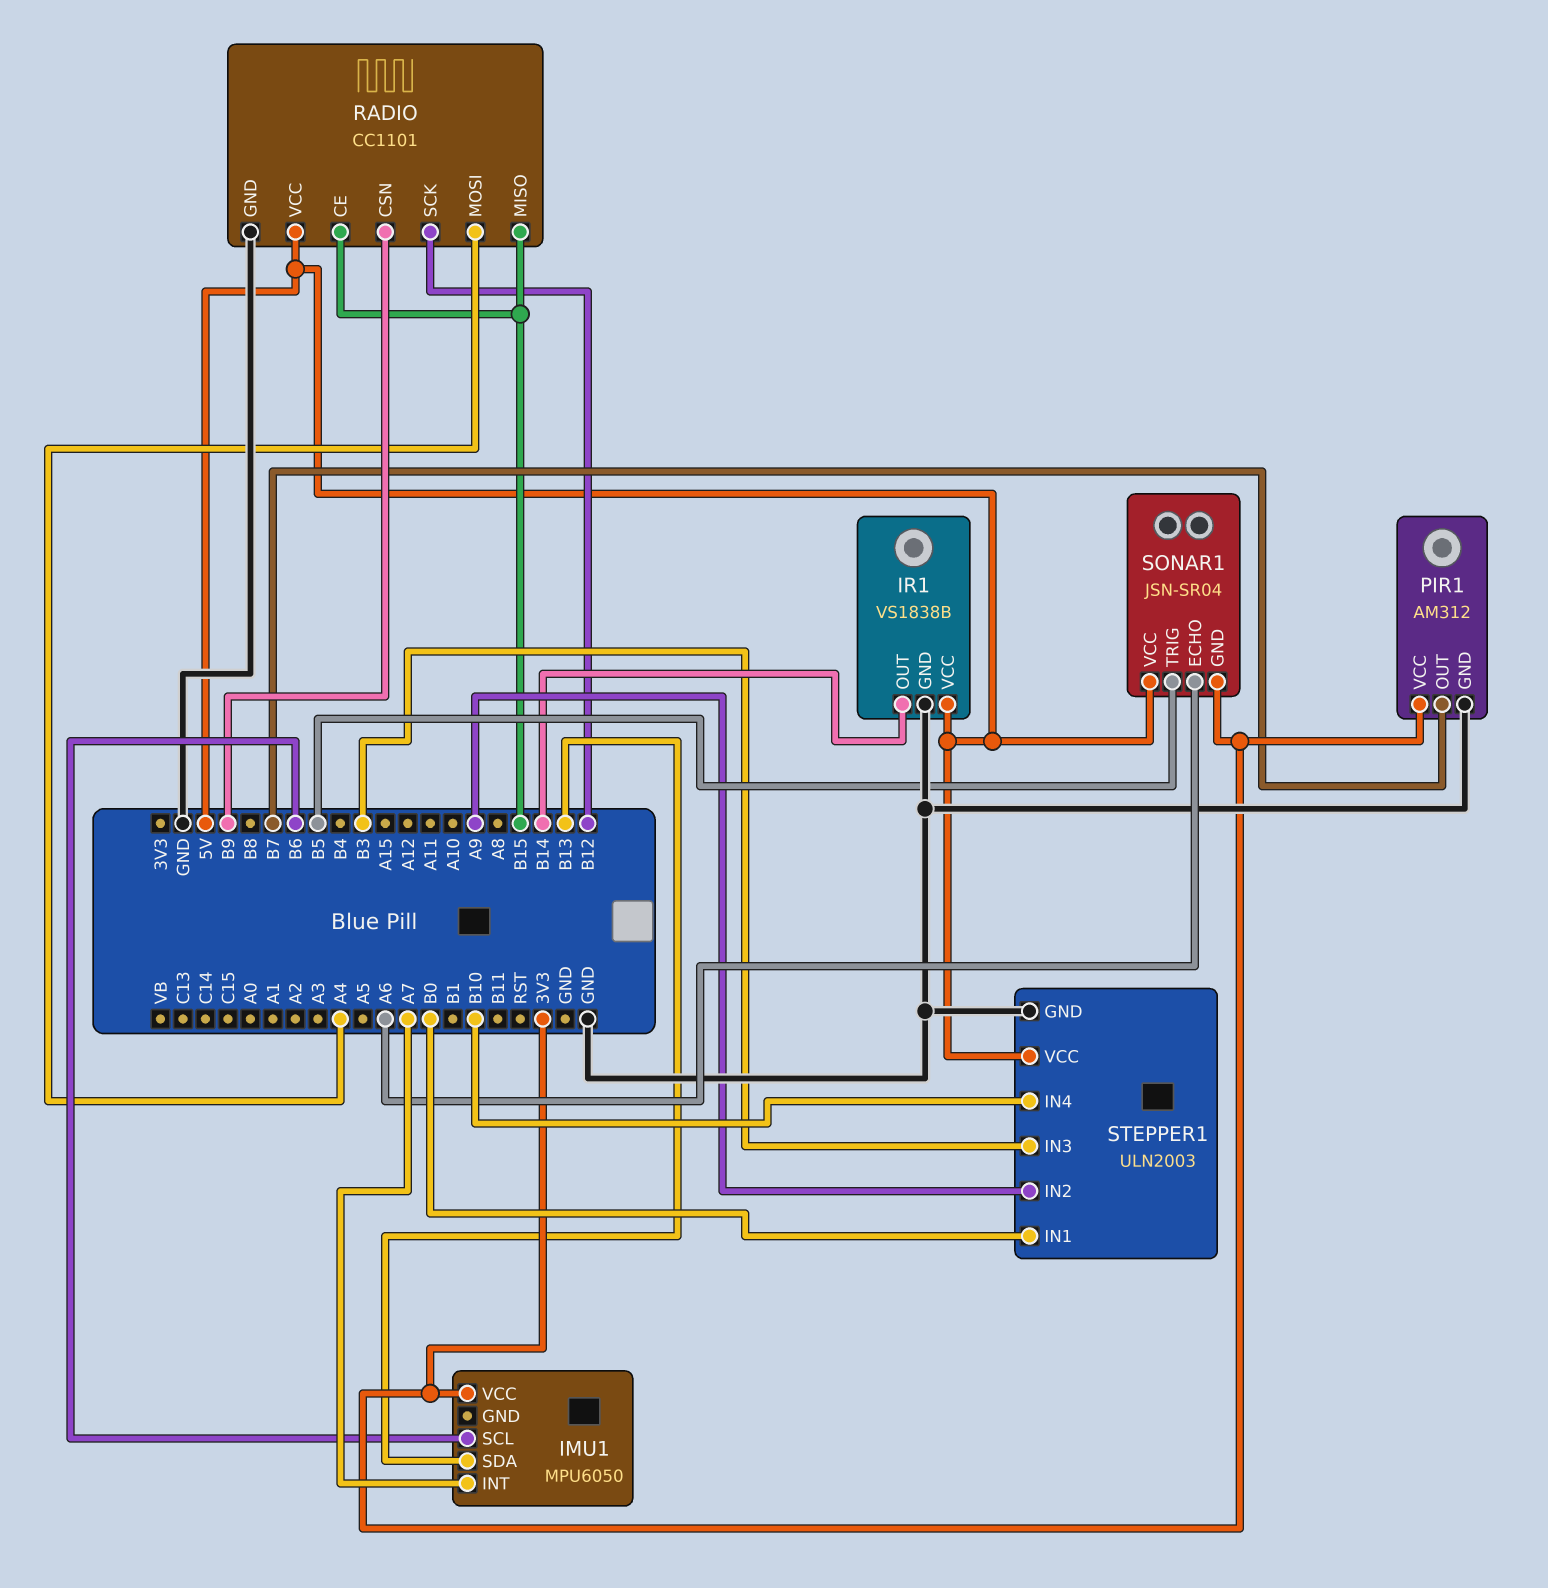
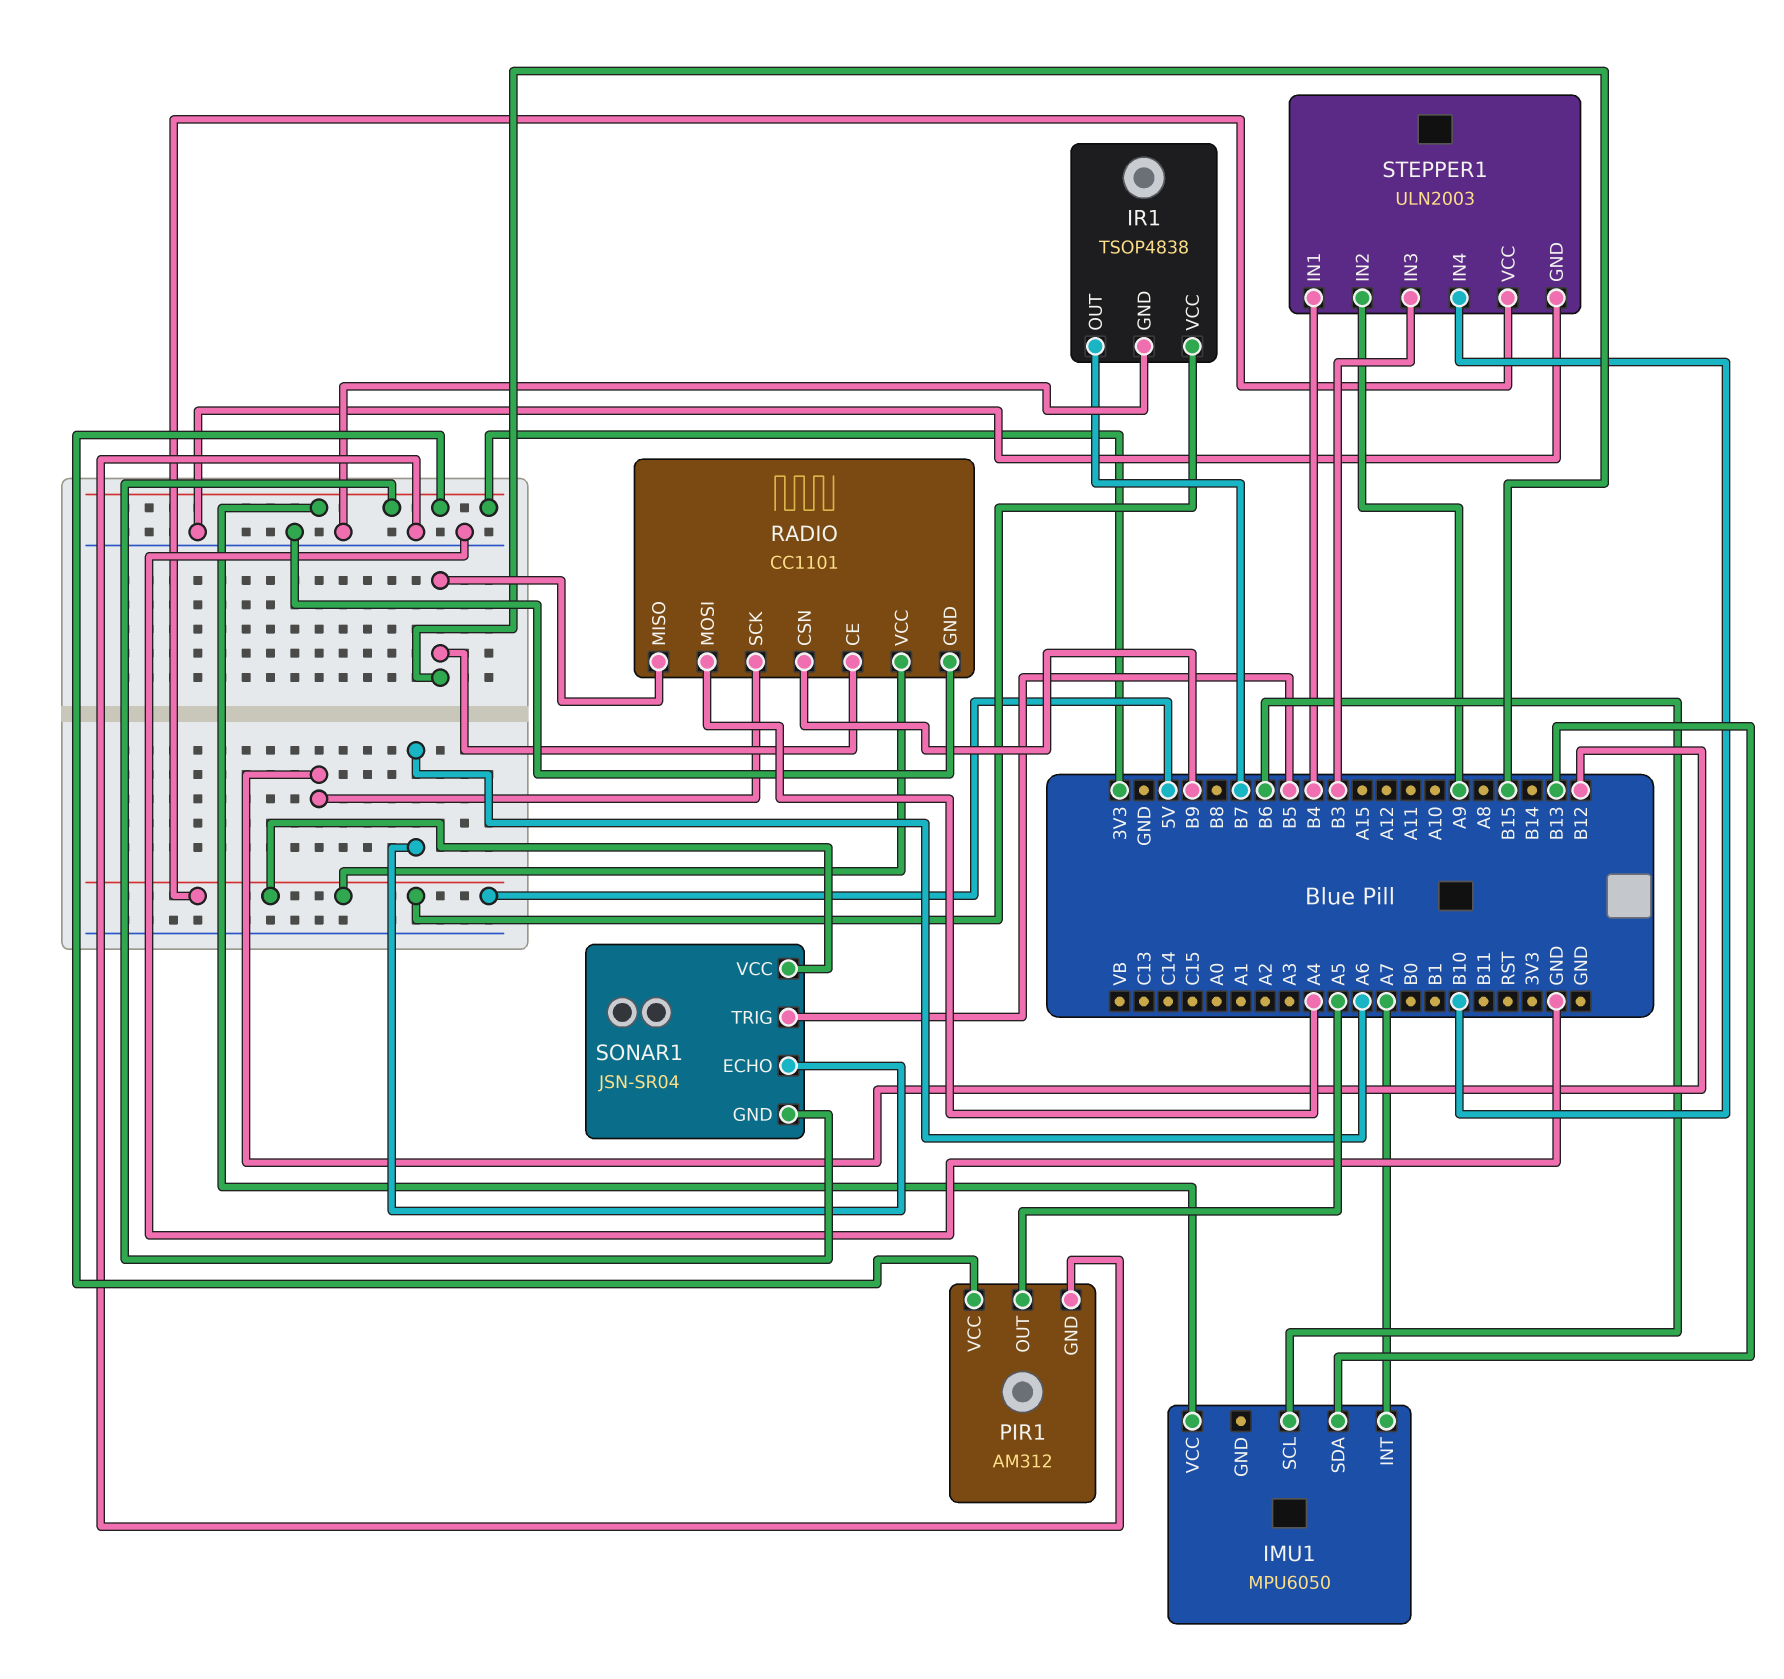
IR1: VS1838B -> TSOP4838
IR1 pin OUT: B14 -> B7
PIR1 pin OUT: B7 -> A5
STEPPER1 pin IN1: B0 -> B4

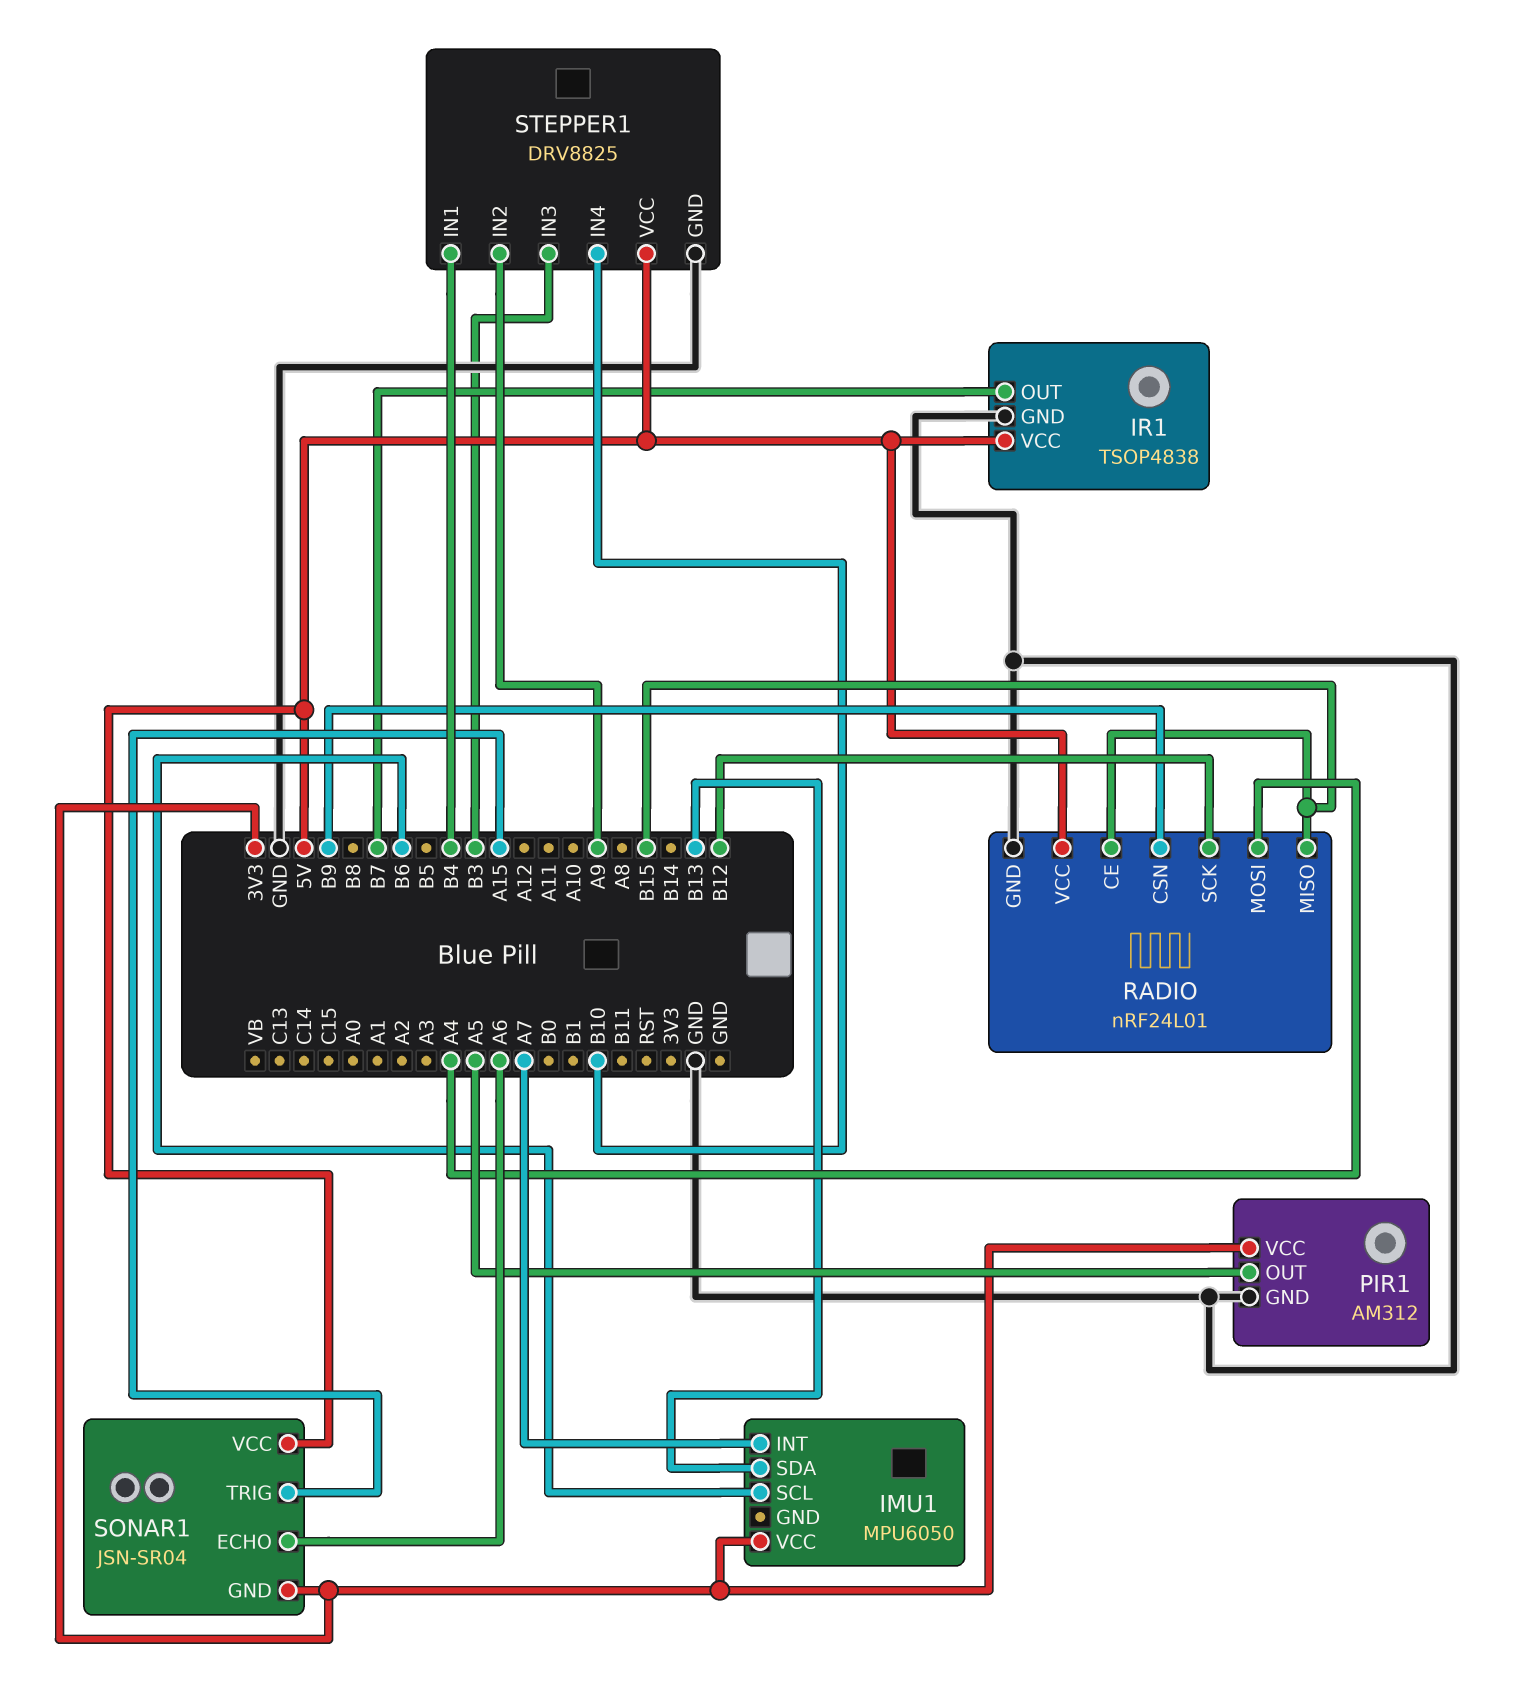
RADIO: CC1101 -> nRF24L01
SONAR1 pin TRIG: B5 -> A15
STEPPER1: ULN2003 -> DRV8825

